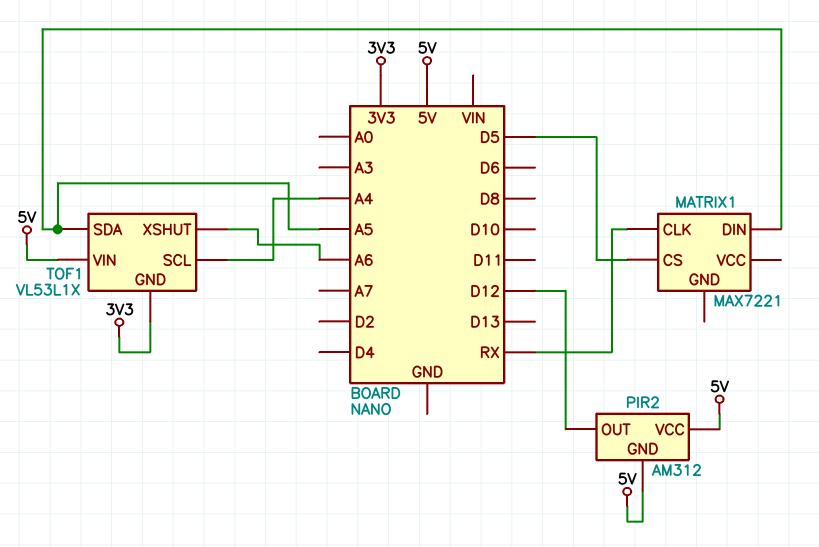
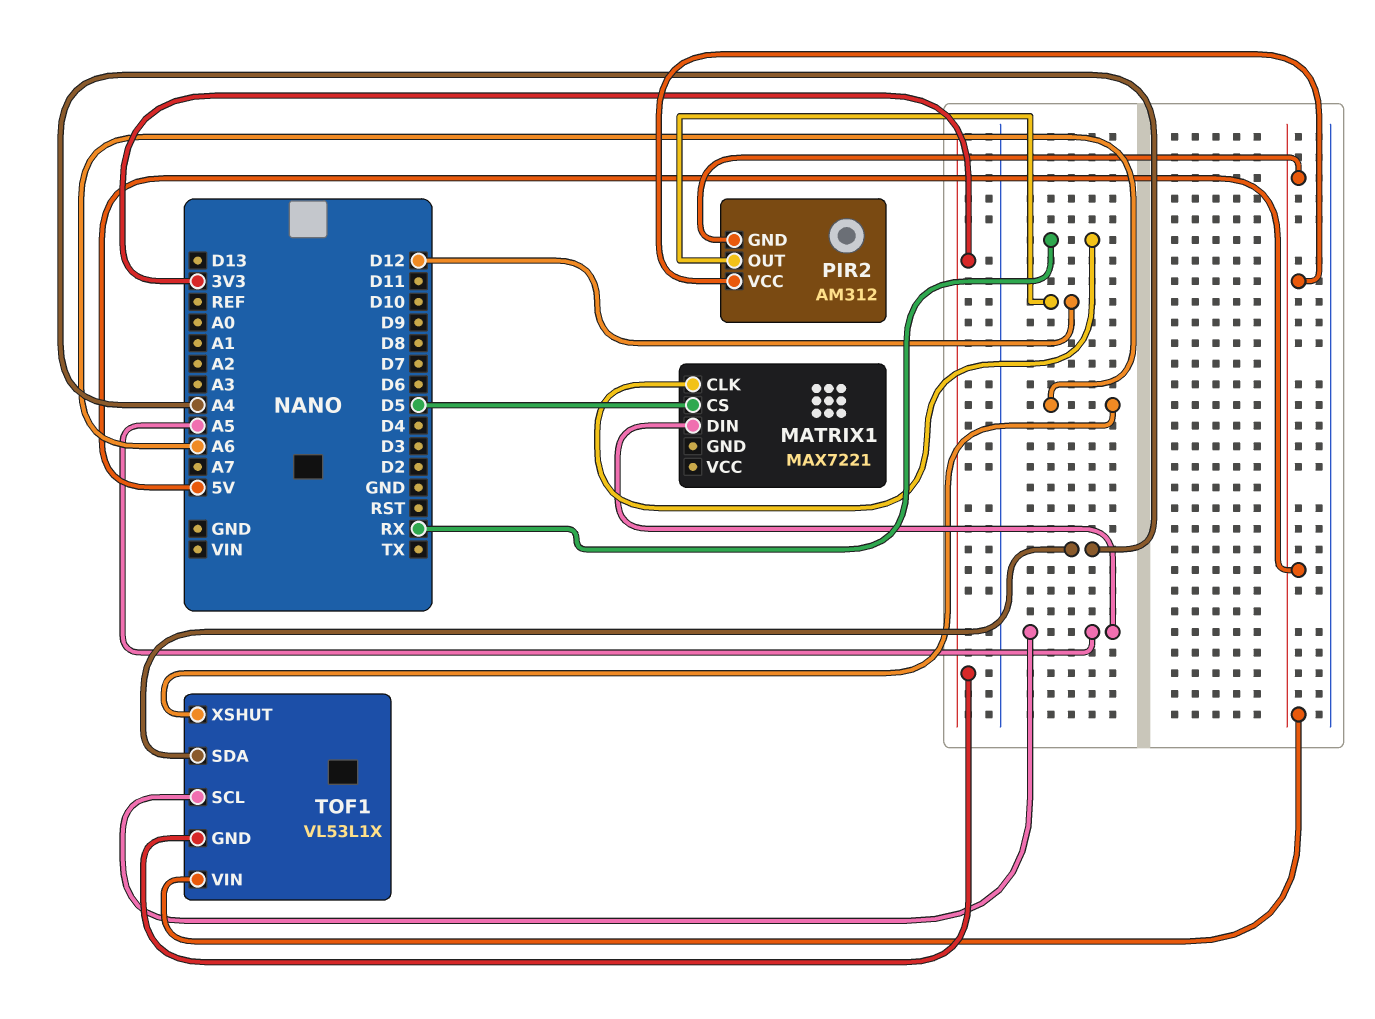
TOF1 pin SCL: A4 -> A5
TOF1 pin SDA: A5 -> A4

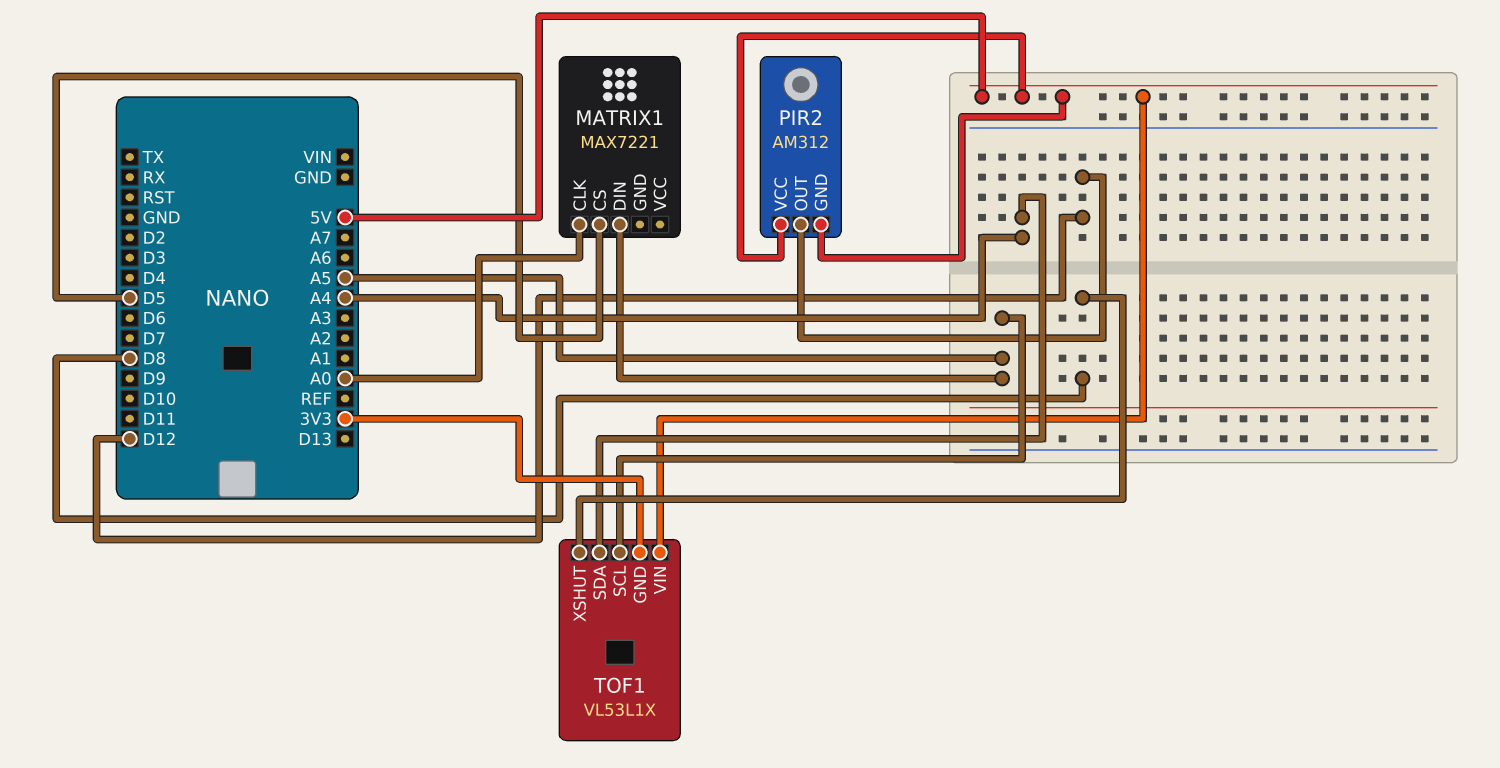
MATRIX1 pin CLK: RX -> A0
TOF1 pin XSHUT: A6 -> D8

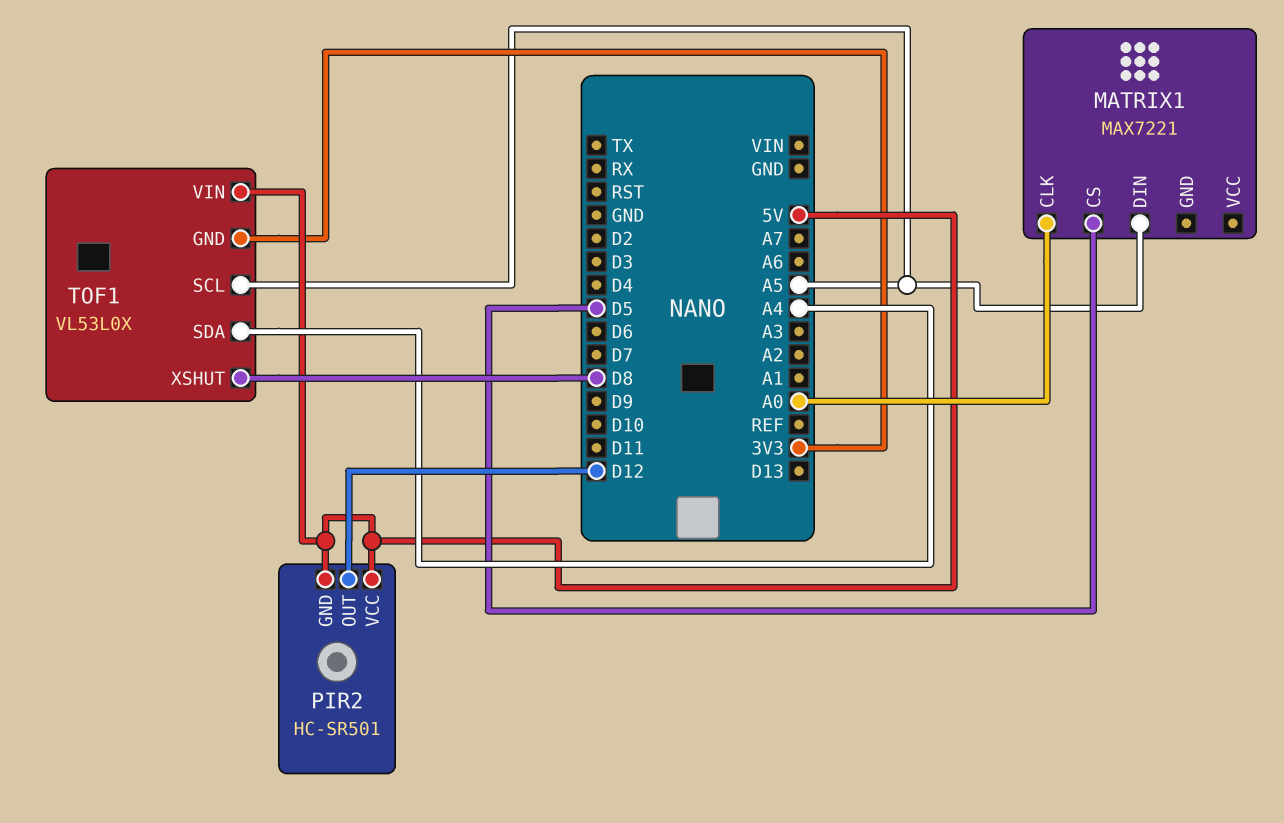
PIR2: AM312 -> HC-SR501
TOF1: VL53L1X -> VL53L0X

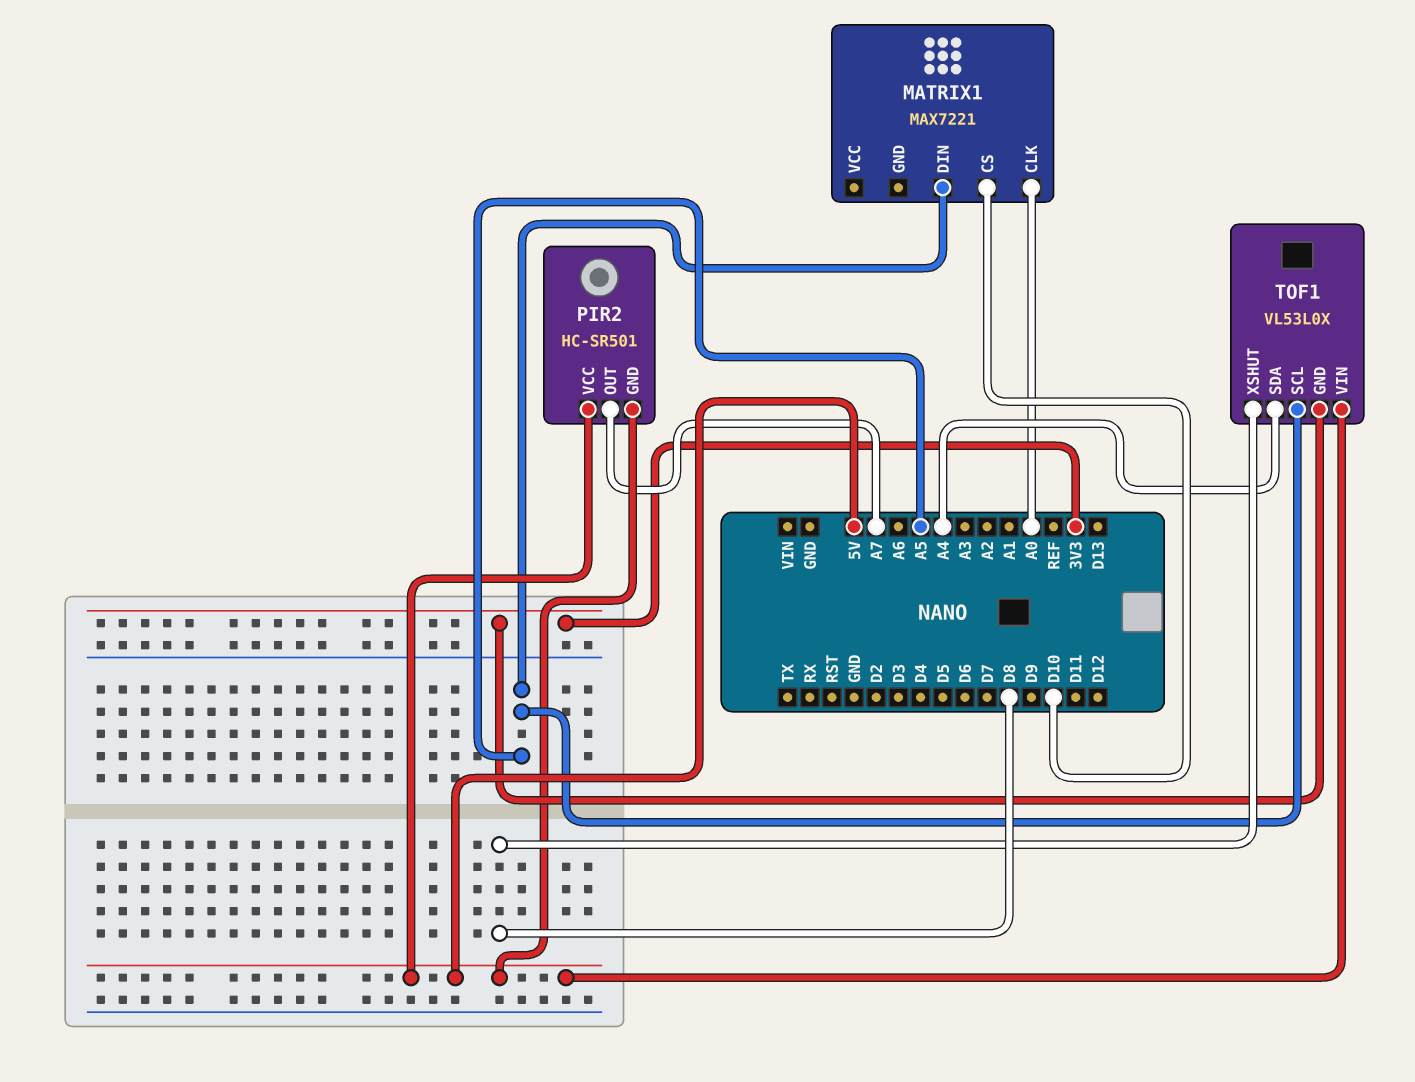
MATRIX1 pin CS: D5 -> D10
PIR2 pin OUT: D12 -> A7

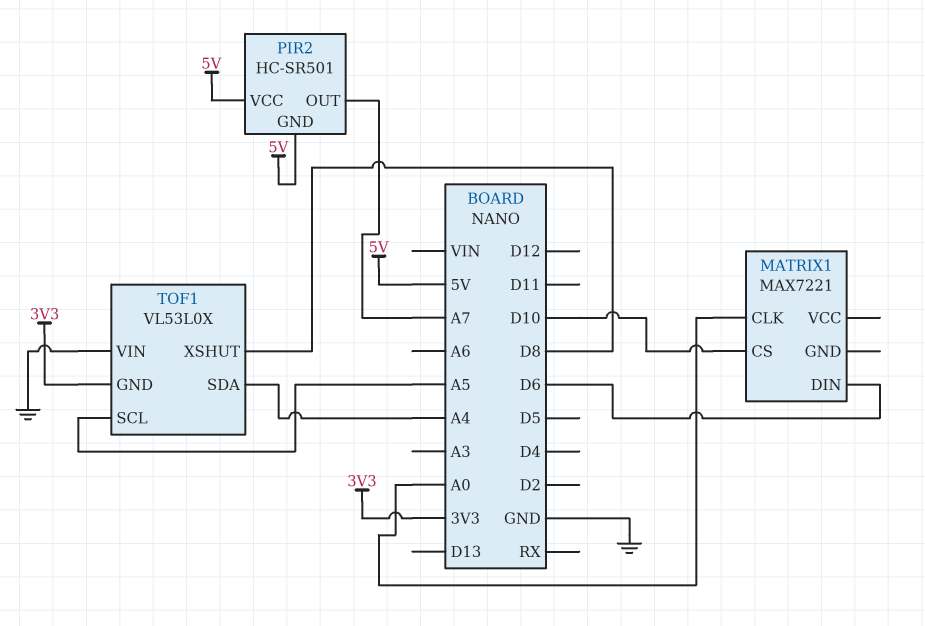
MATRIX1 pin DIN: A5 -> D6
TOF1 pin VIN: 5V -> GND

